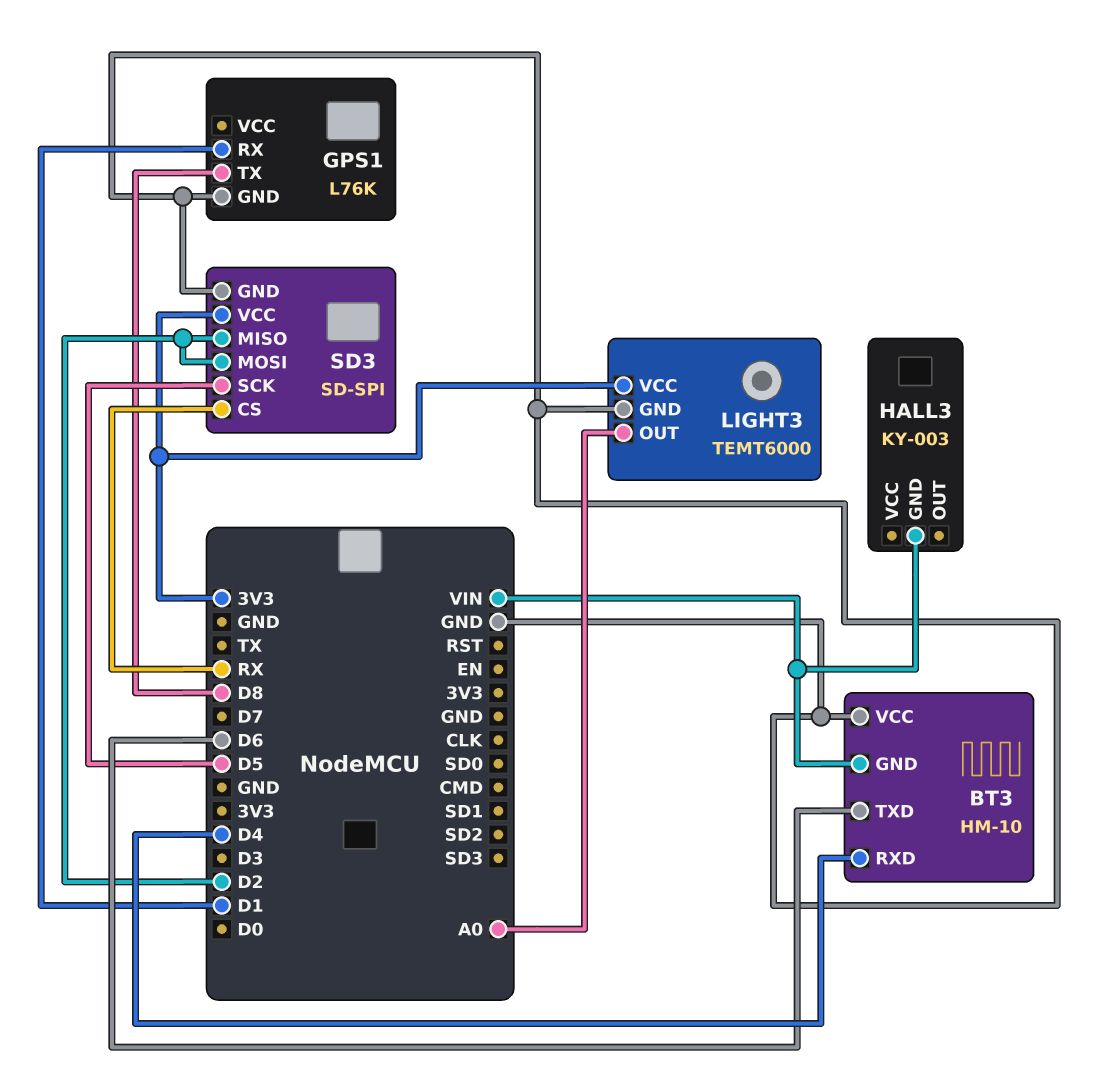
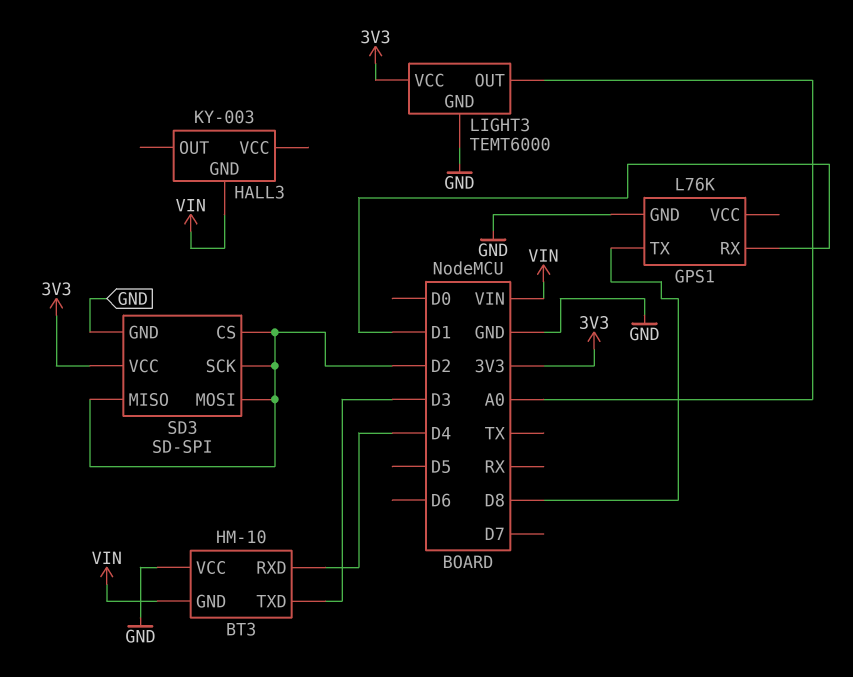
BT3 pin TXD: D6 -> D3
SD3 pin CS: RX -> D2
SD3 pin SCK: D5 -> D2

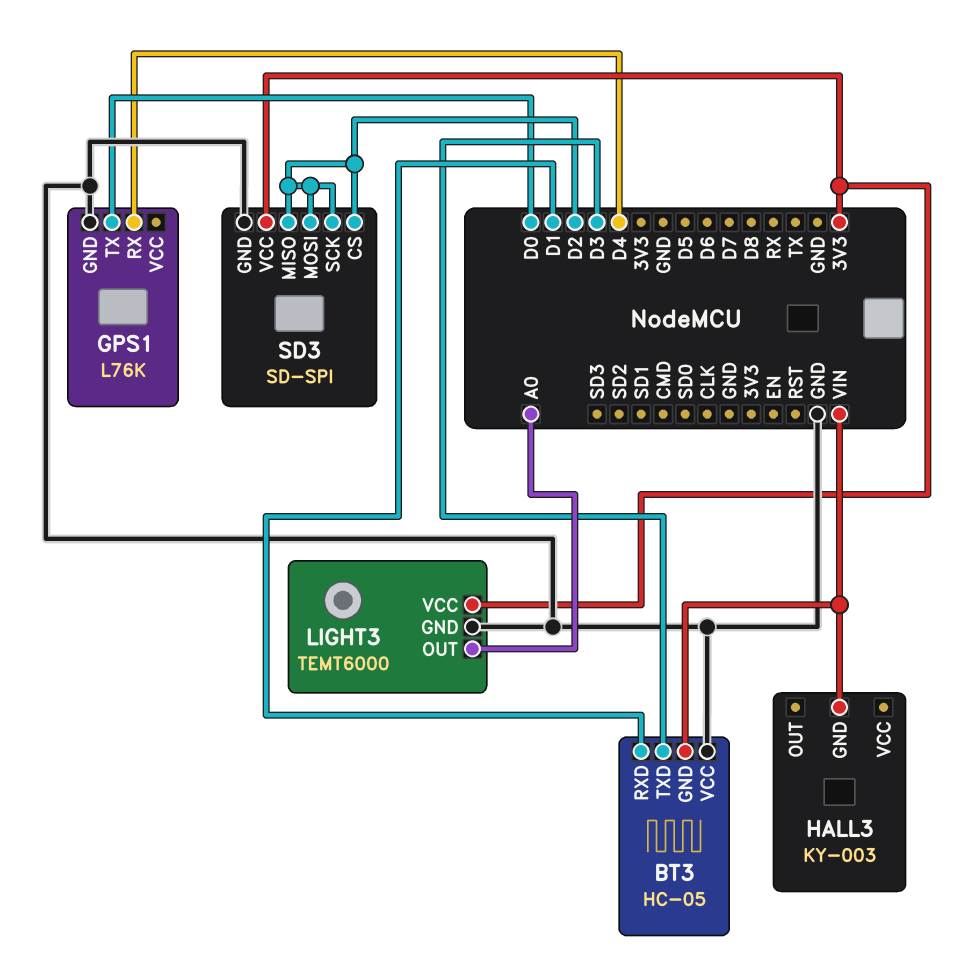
BT3: HM-10 -> HC-05
BT3 pin RXD: D4 -> D1
GPS1 pin RX: D1 -> D4
GPS1 pin TX: D8 -> D0

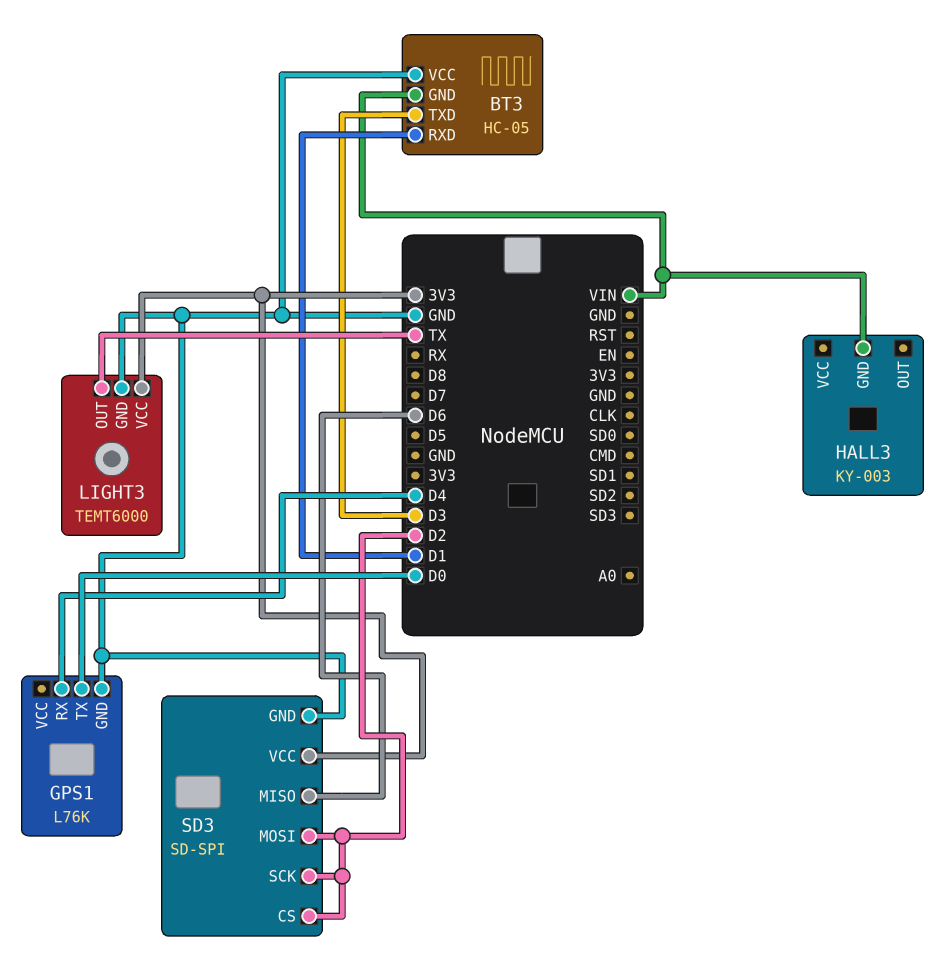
LIGHT3 pin OUT: A0 -> TX
SD3 pin MISO: D2 -> D6

